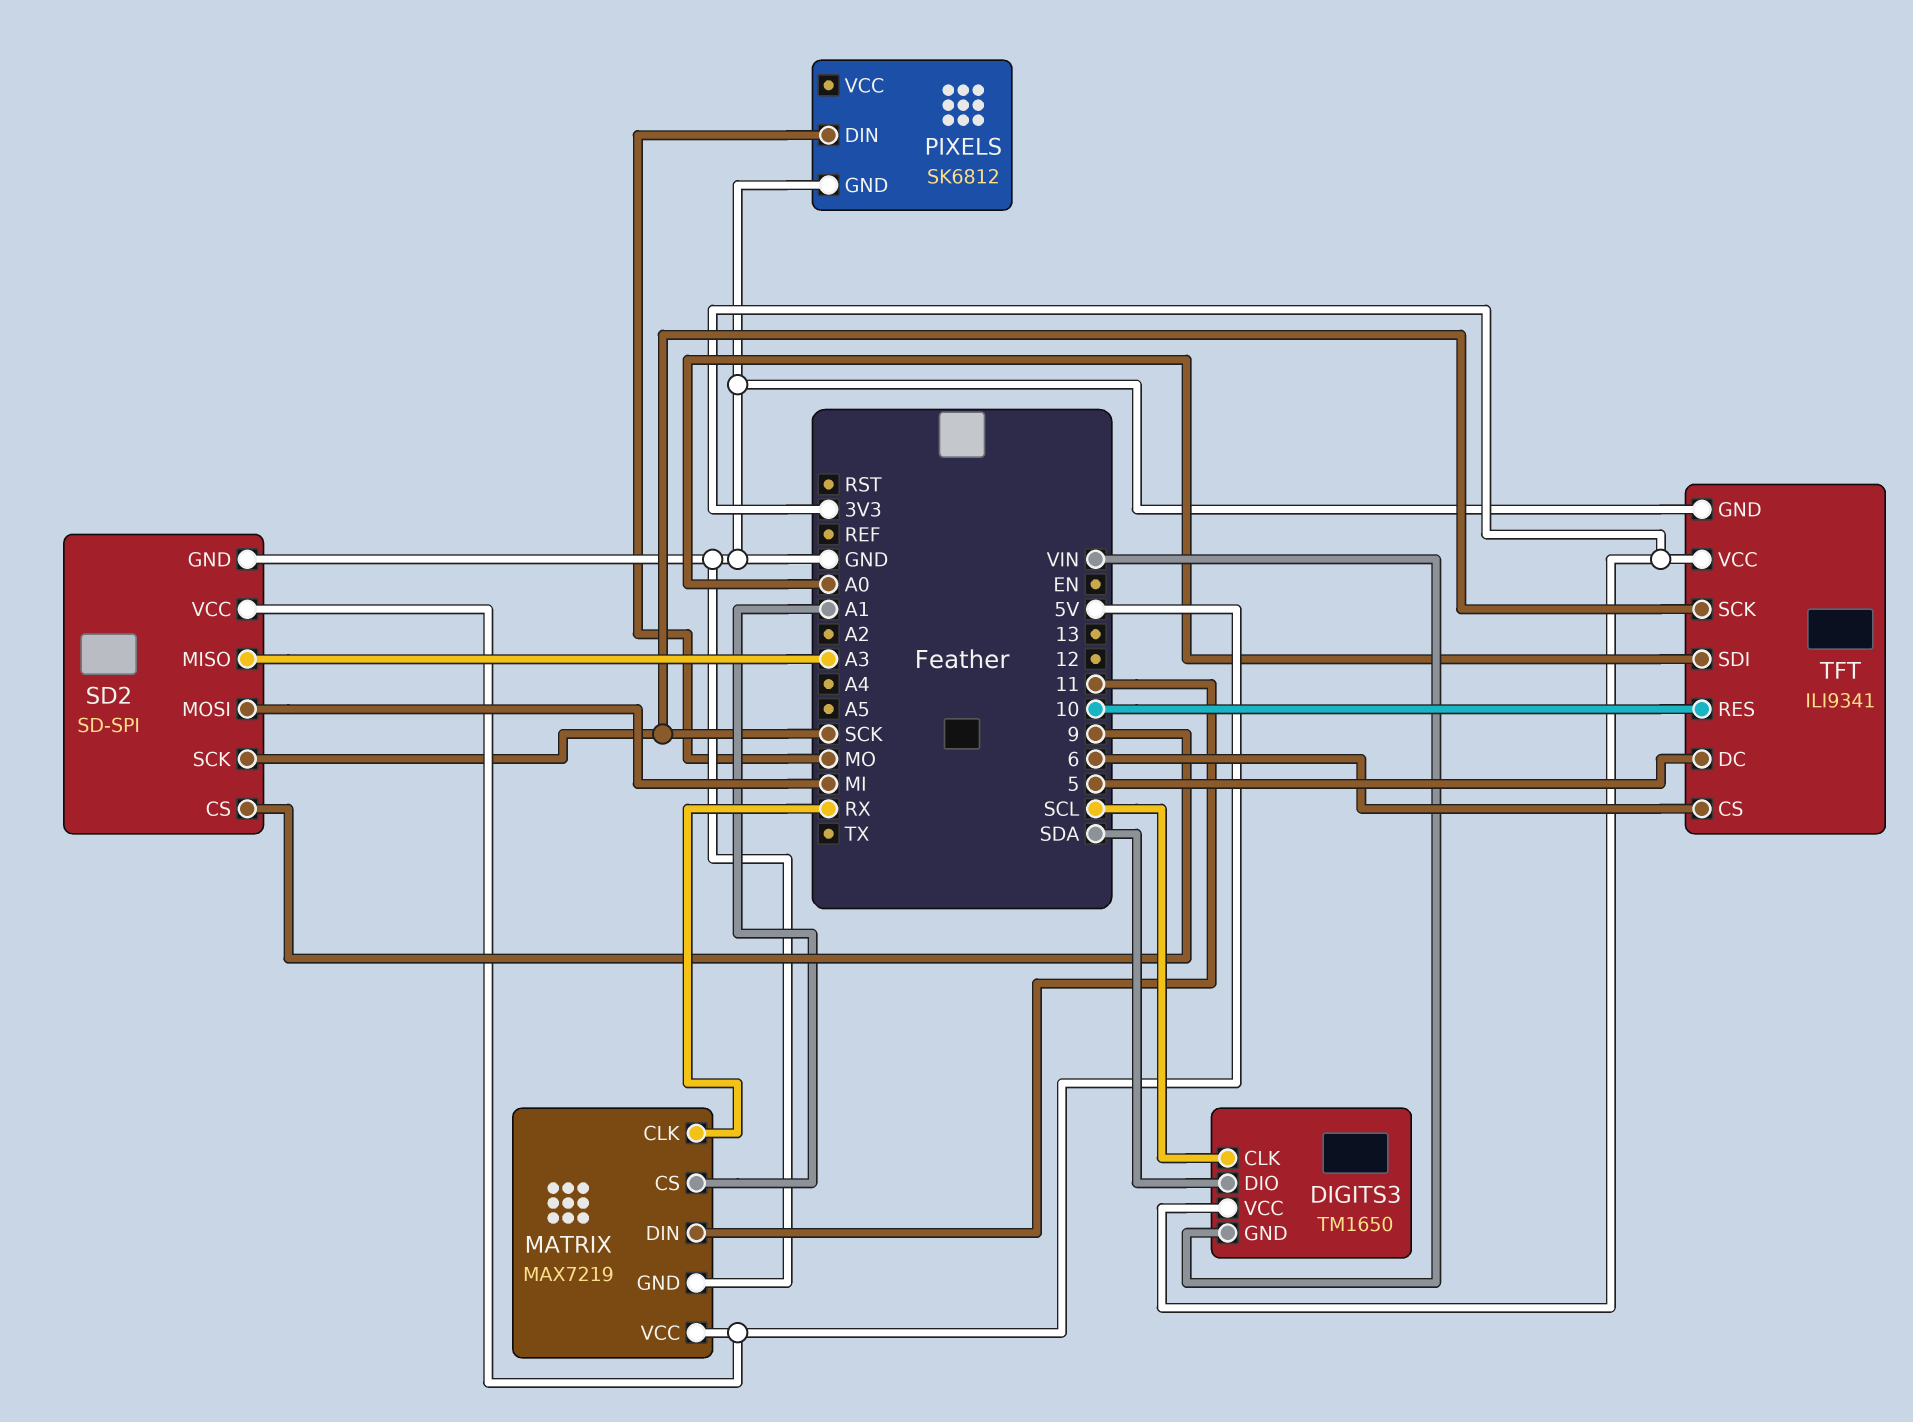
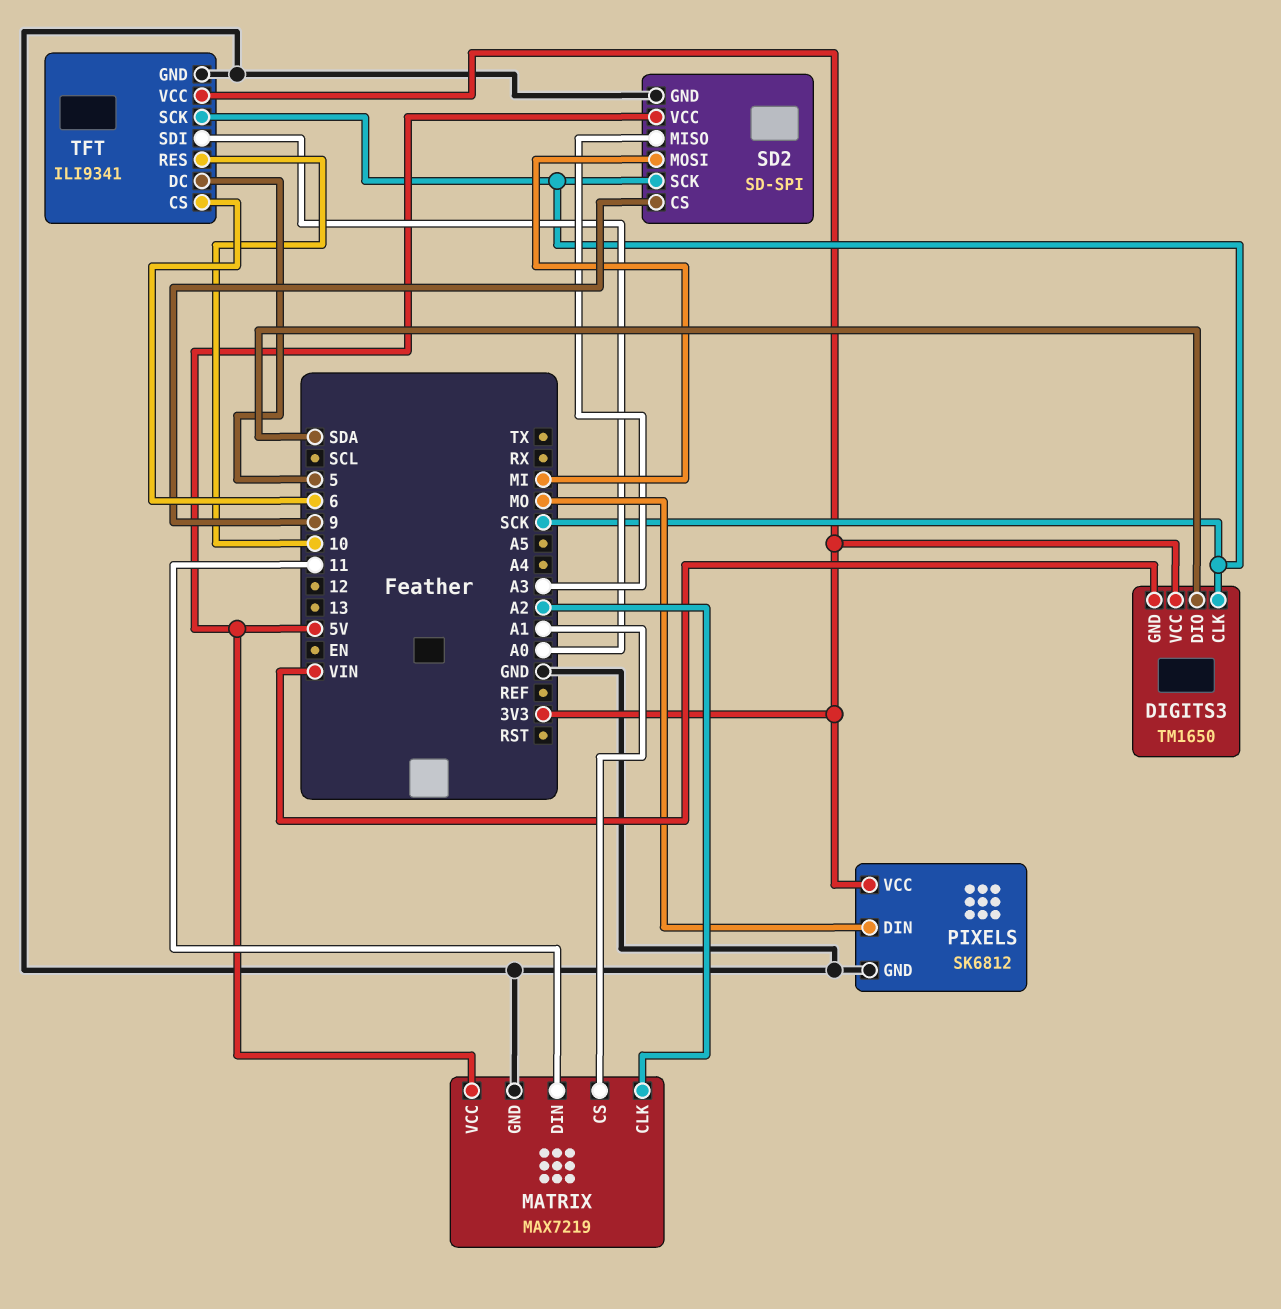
DIGITS3 pin CLK: SCL -> SCK
MATRIX pin CLK: RX -> A2
PIXELS pin VCC: none -> 3V3

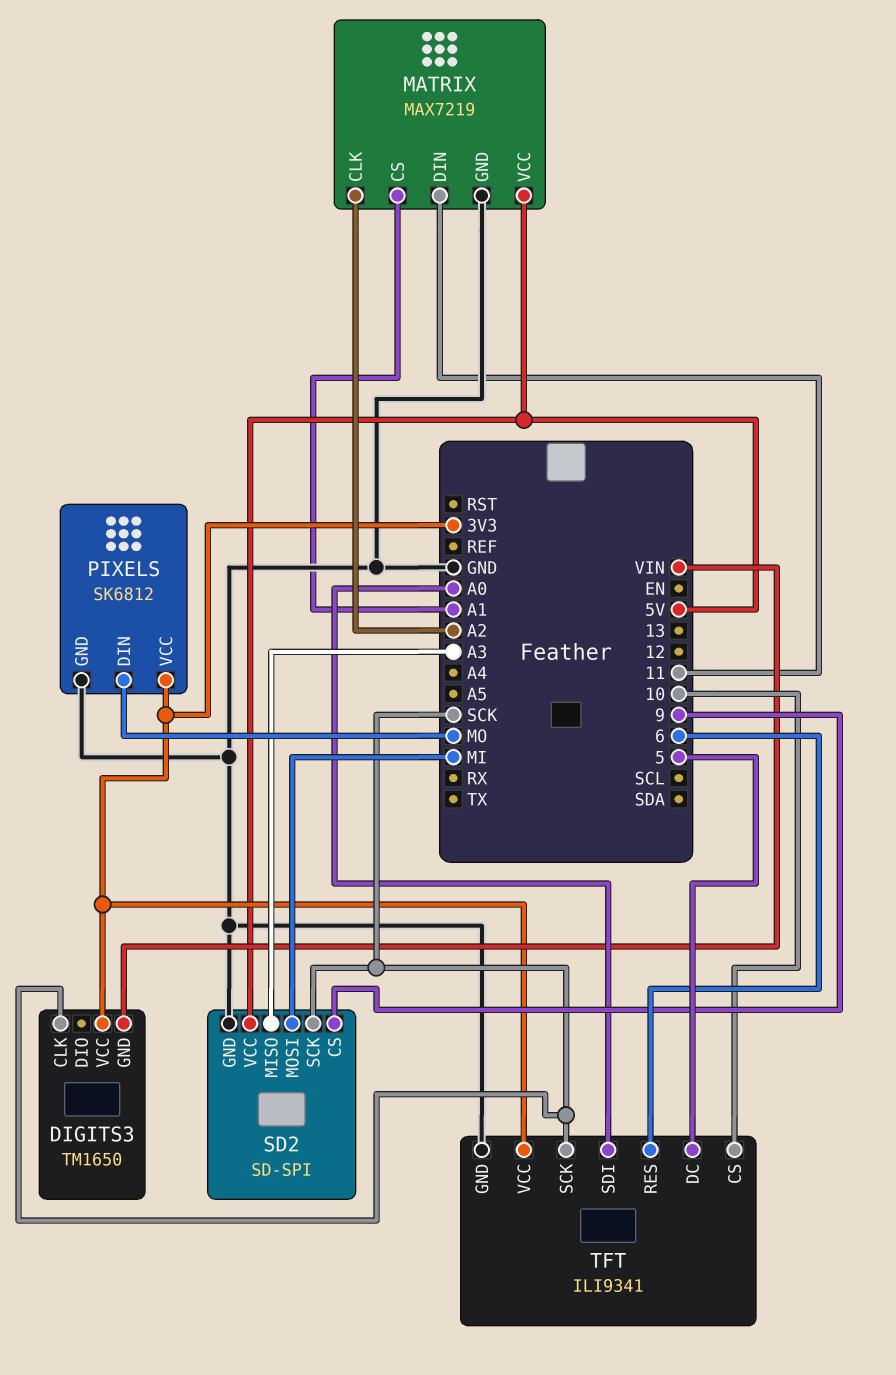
DIGITS3 pin DIO: SDA -> none
TFT pin CS: 6 -> 10
TFT pin RES: 10 -> 6

